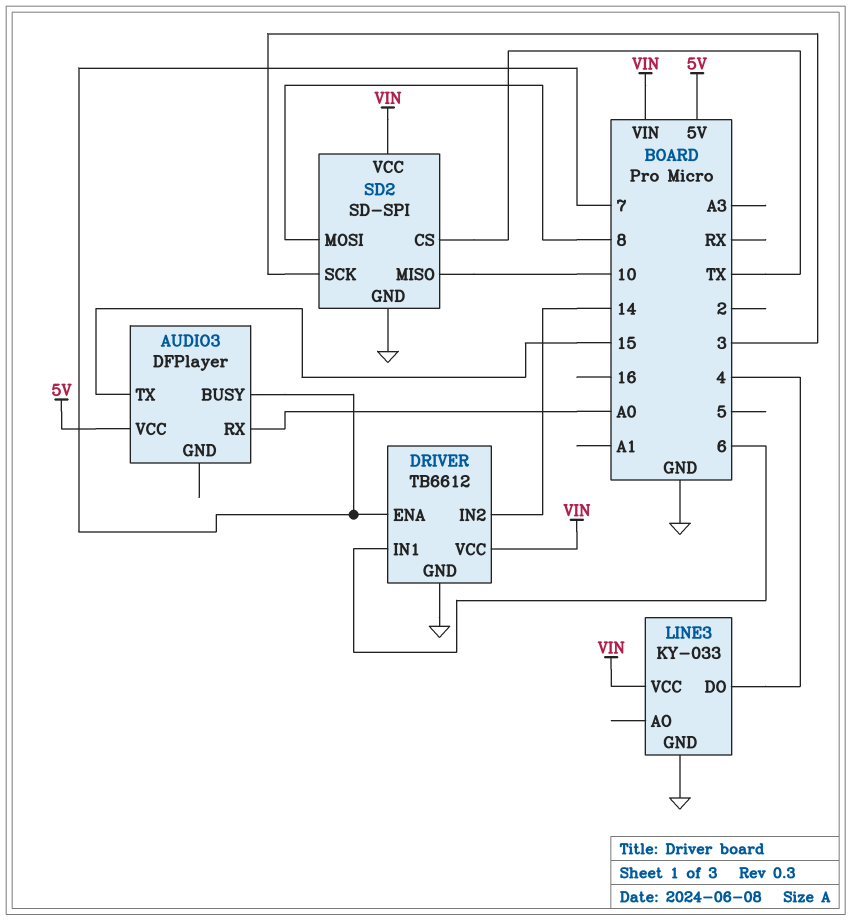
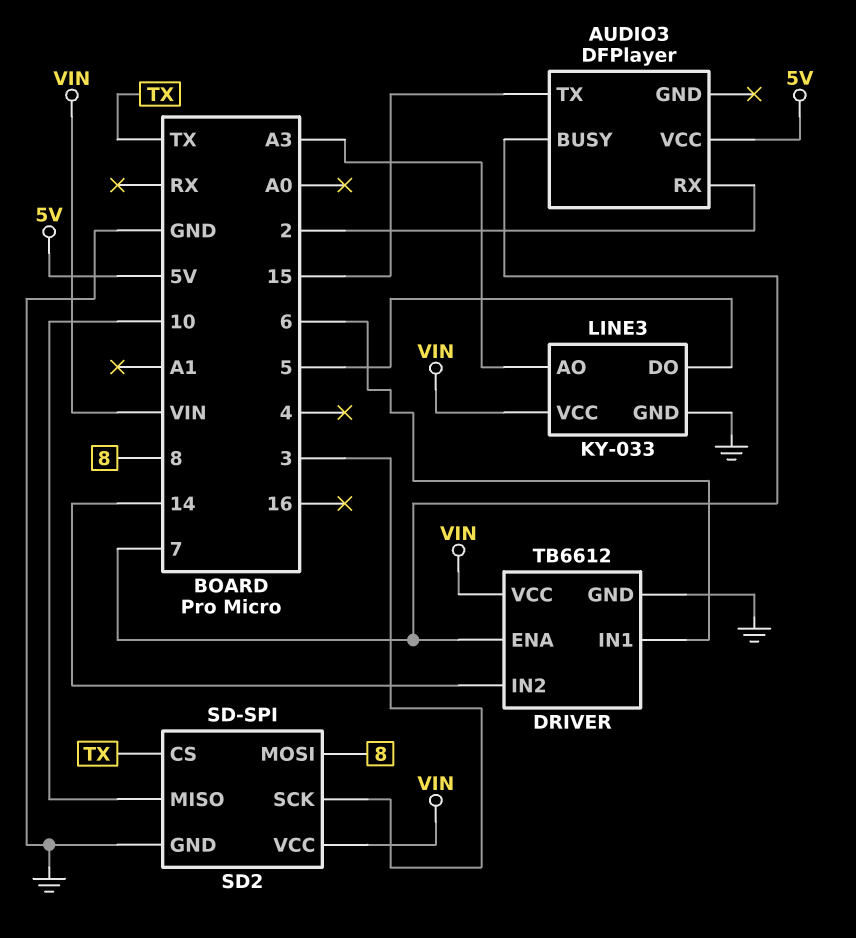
AUDIO3 pin RX: A0 -> 2
LINE3 pin AO: none -> A3
LINE3 pin DO: 4 -> 5

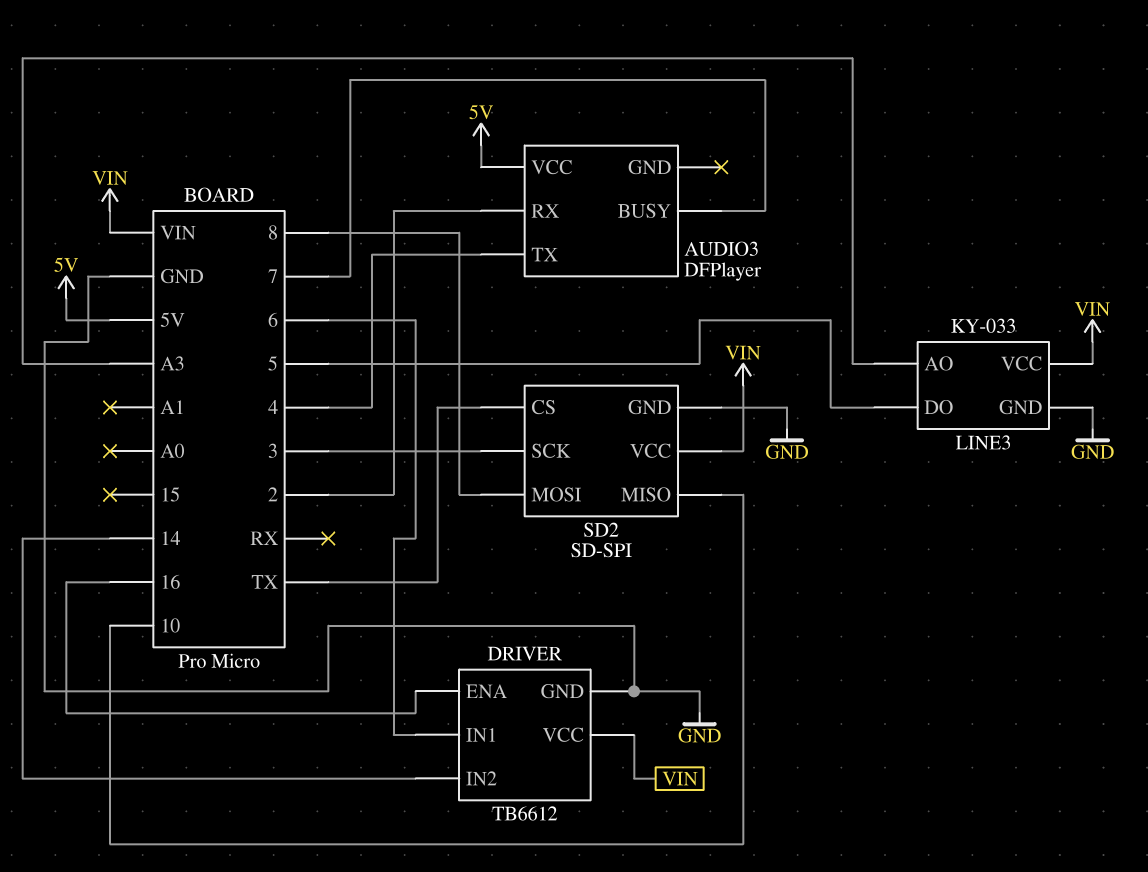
AUDIO3 pin TX: 15 -> 4
DRIVER pin ENA: 7 -> 16

